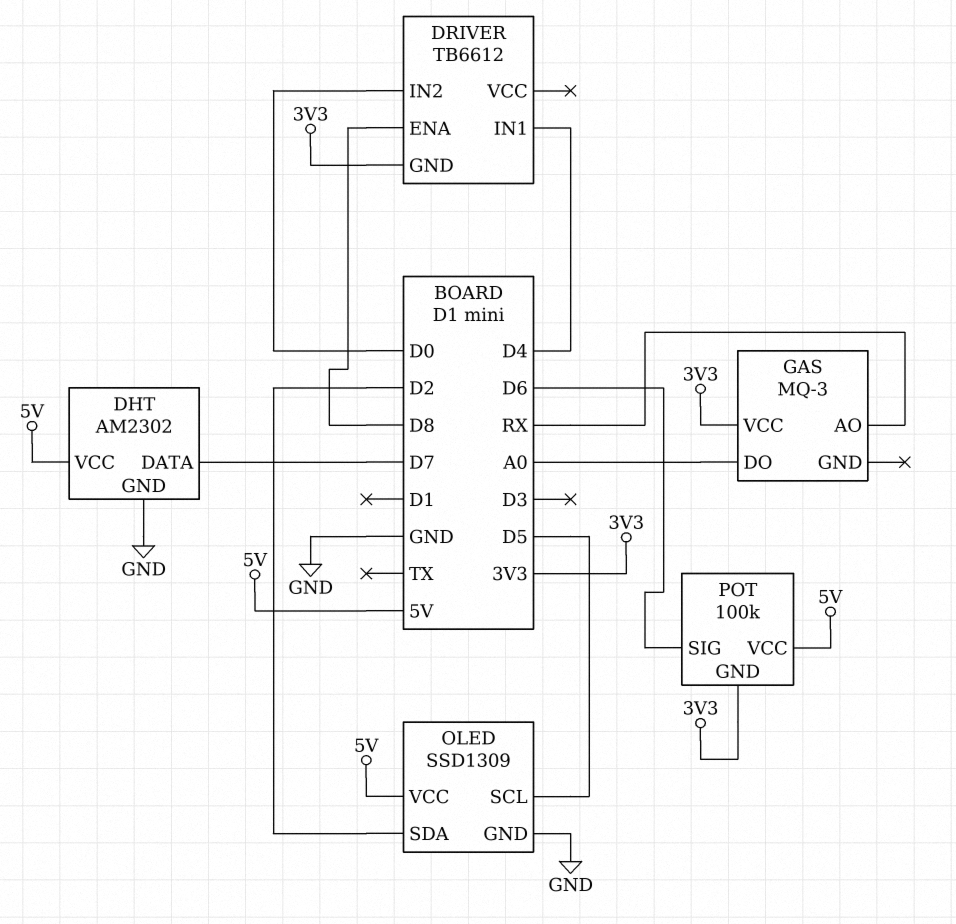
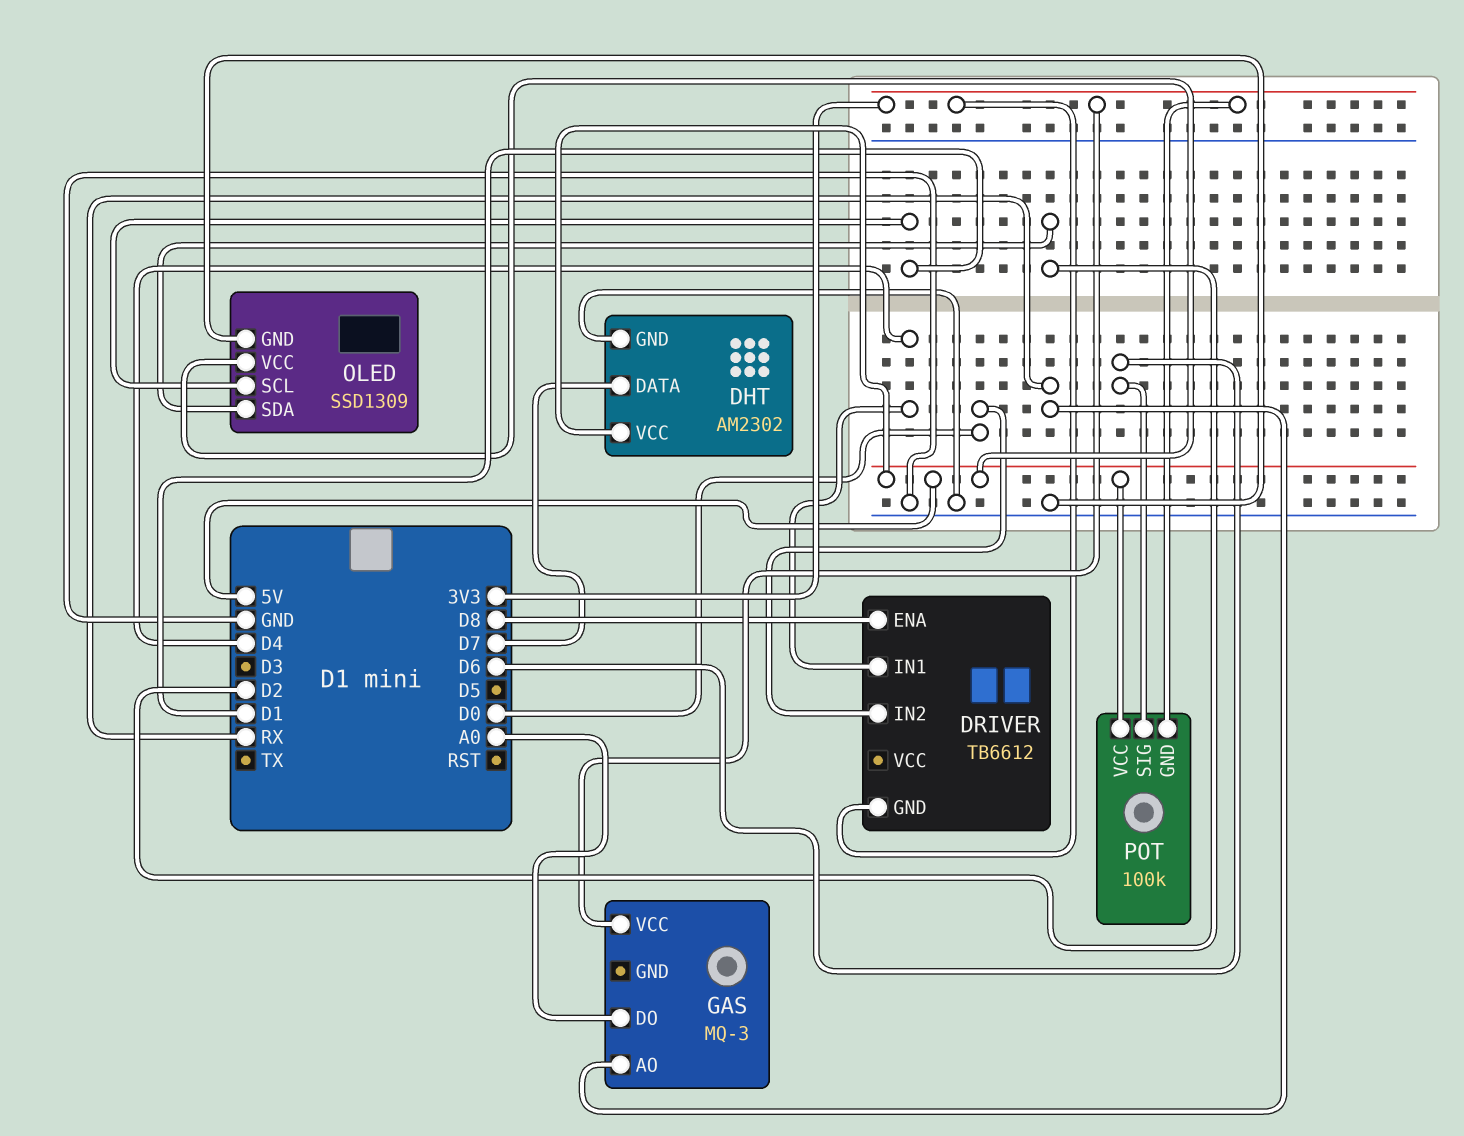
OLED pin SCL: D5 -> D1

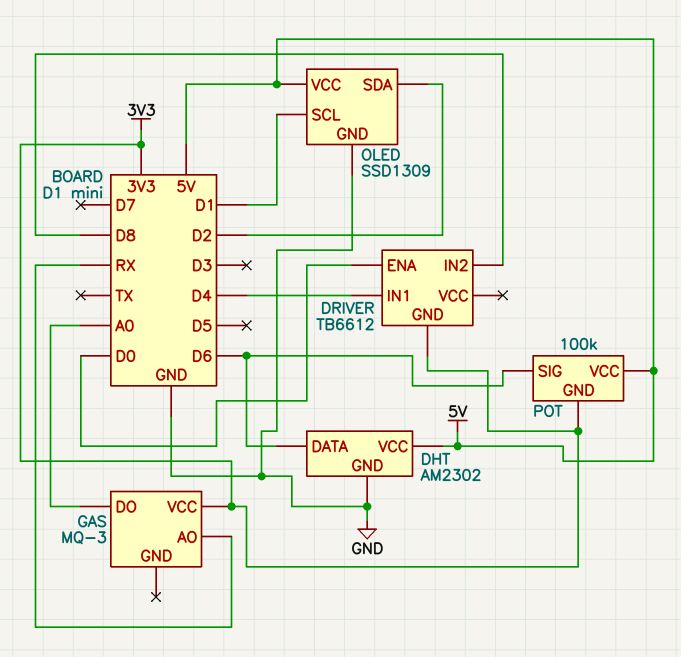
DHT pin DATA: D7 -> D6
DRIVER pin ENA: D8 -> D0
DRIVER pin IN2: D0 -> D8

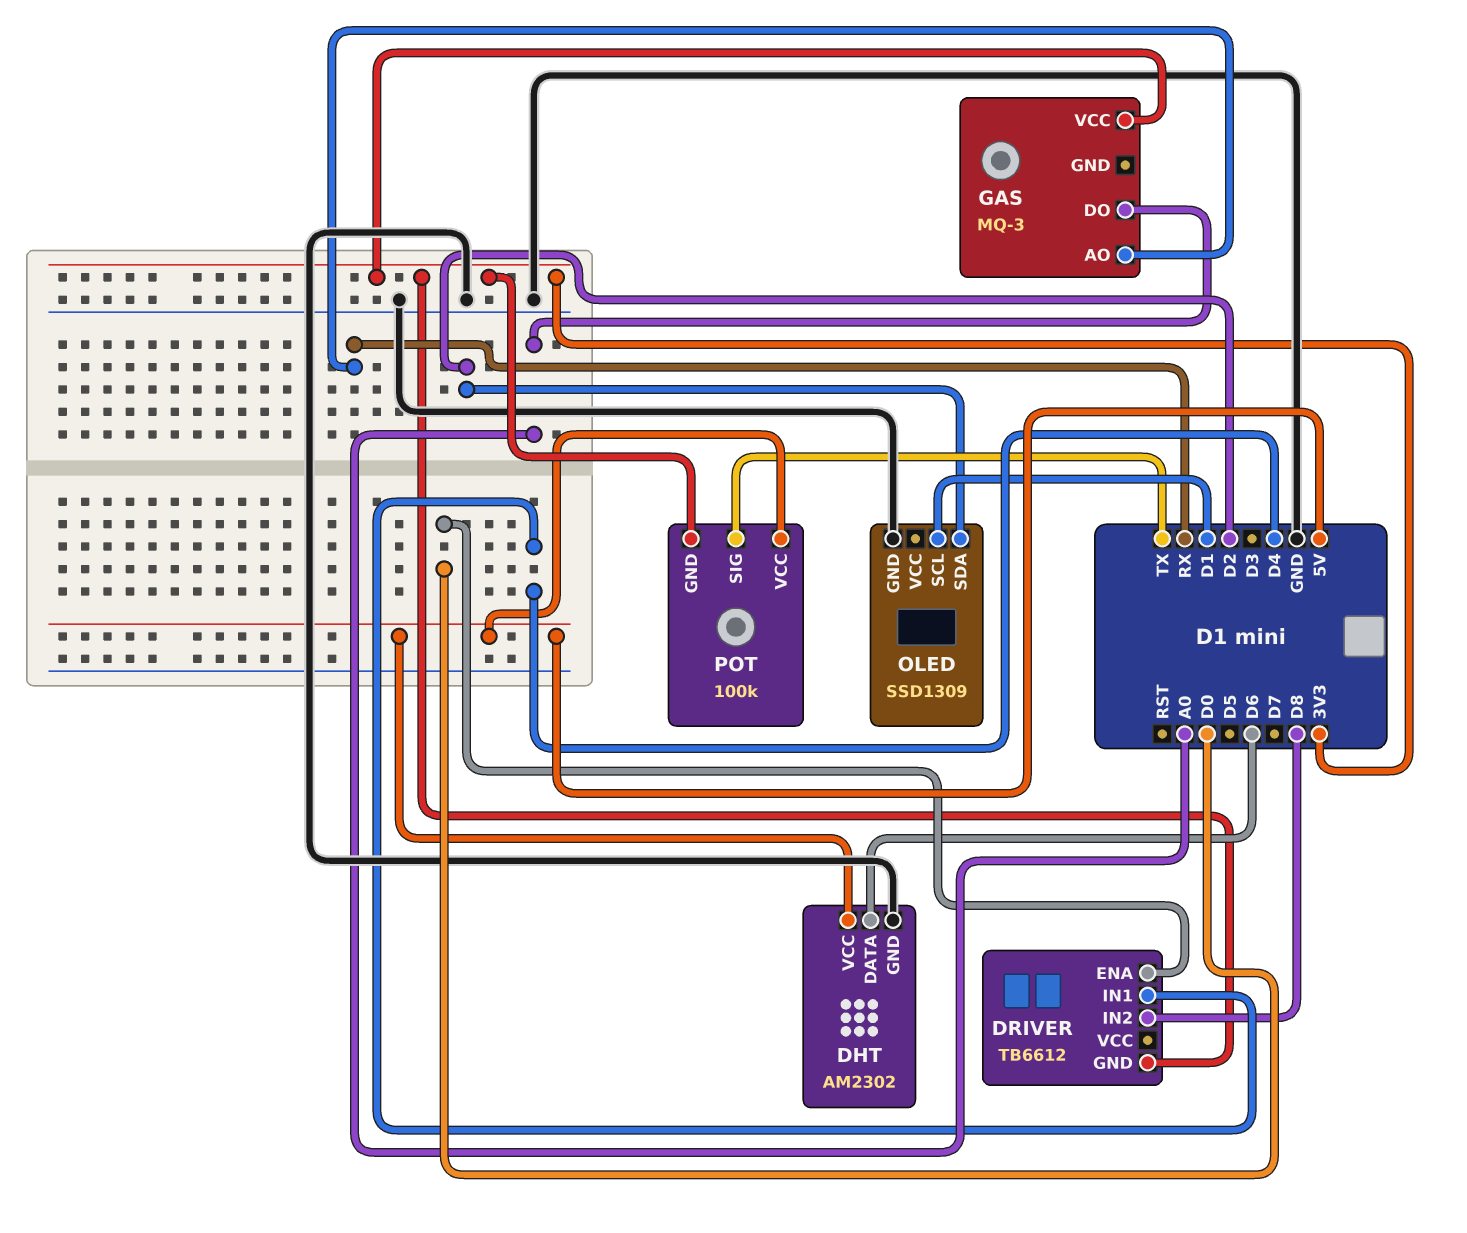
OLED pin VCC: 5V -> none
POT pin SIG: D6 -> TX

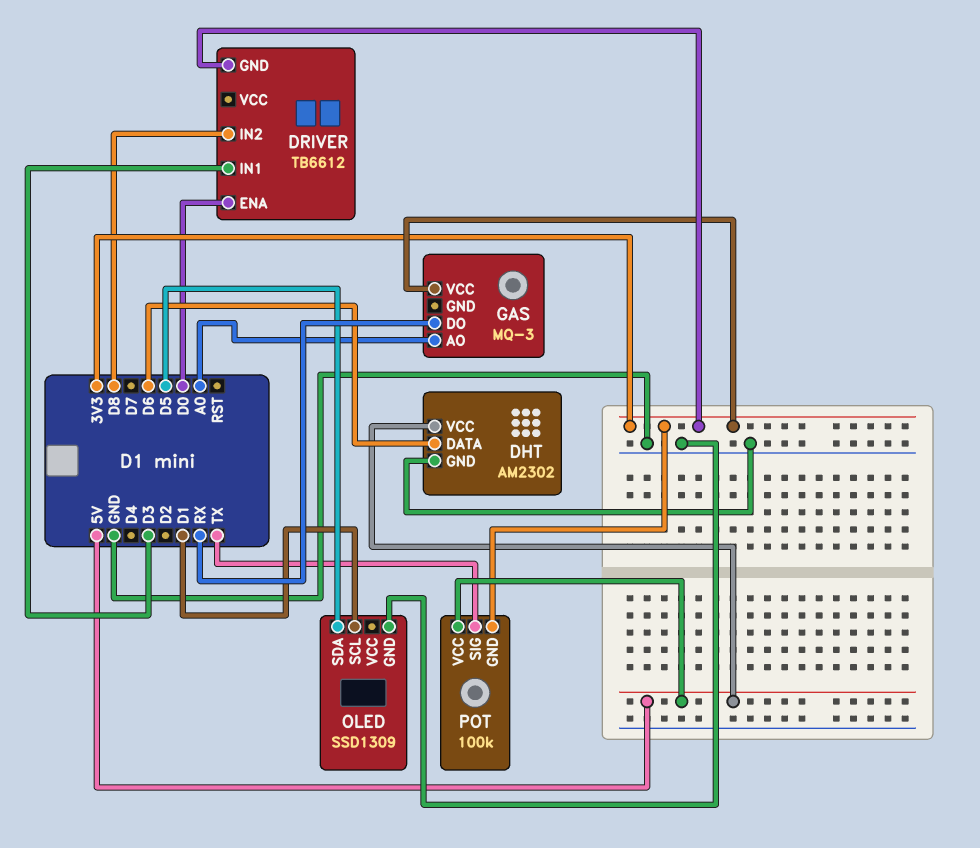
DRIVER pin IN1: D4 -> D3
GAS pin AO: RX -> A0
GAS pin DO: A0 -> RX
OLED pin SDA: D2 -> D5

